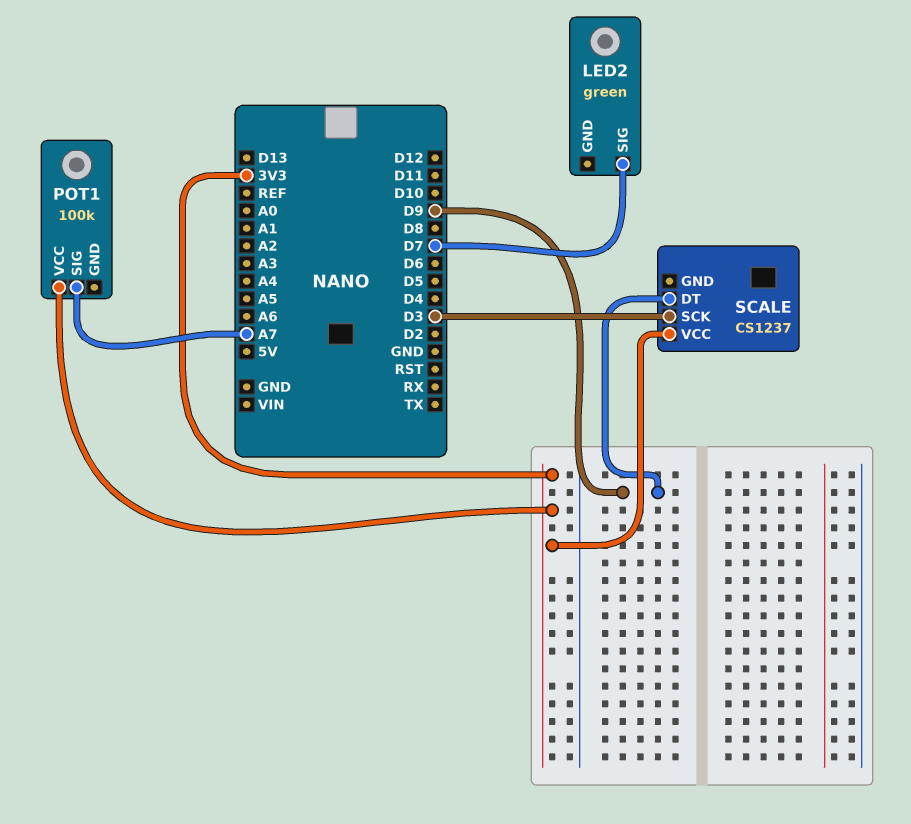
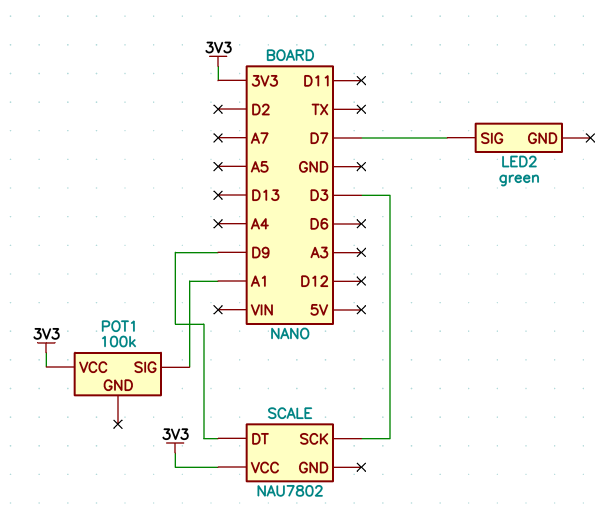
POT1 pin SIG: A7 -> A1
SCALE: CS1237 -> NAU7802

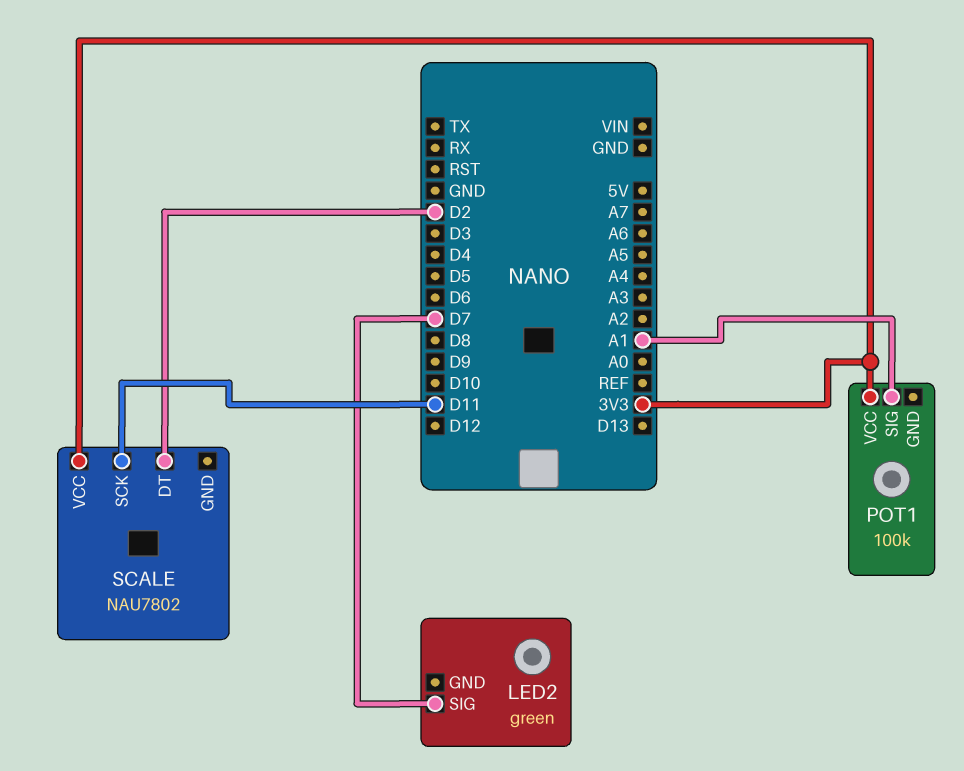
SCALE pin DT: D9 -> D2
SCALE pin SCK: D3 -> D11

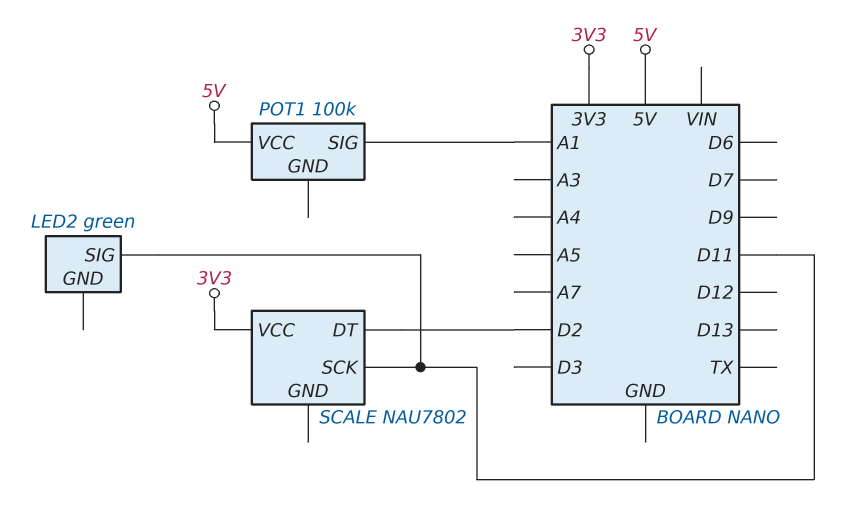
LED2 pin SIG: D7 -> D11
POT1 pin VCC: 3V3 -> 5V

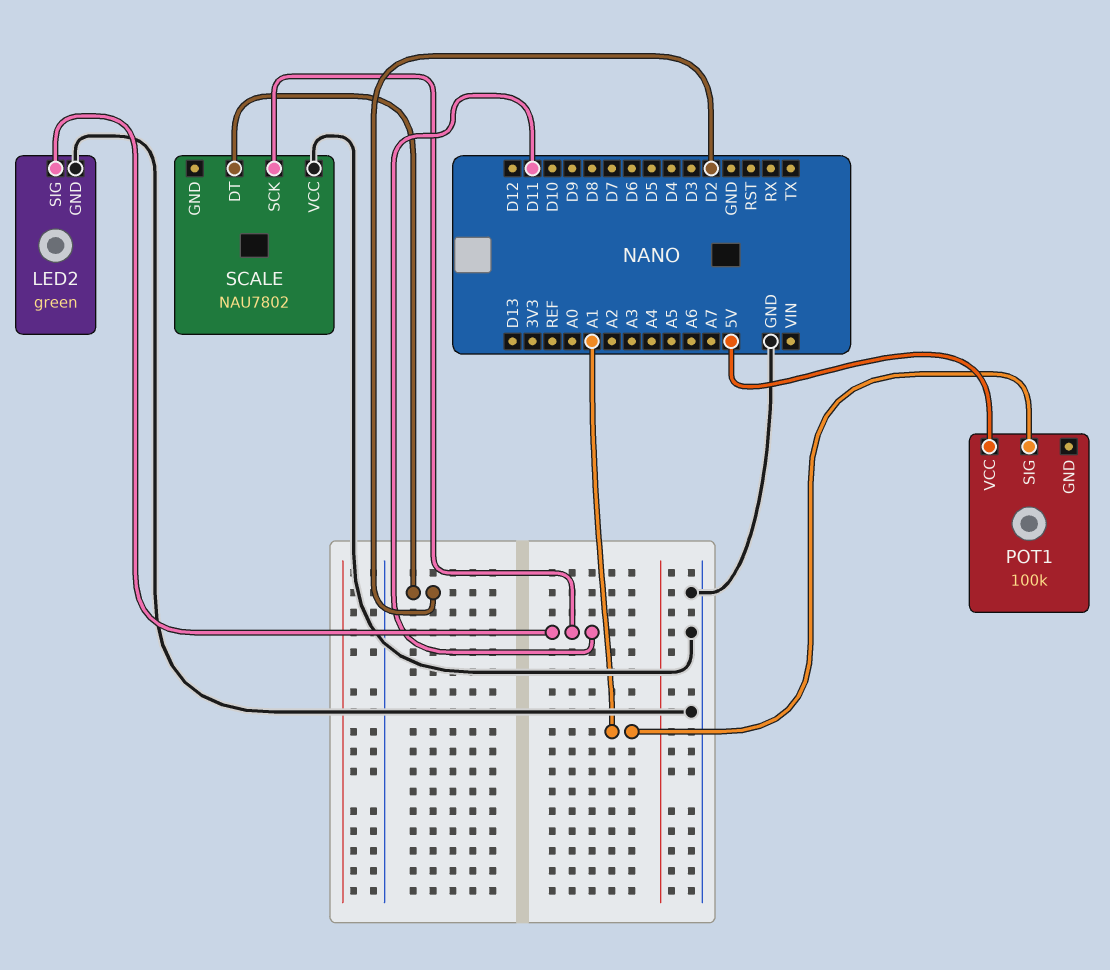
LED2 pin GND: none -> GND
SCALE pin VCC: 3V3 -> GND

